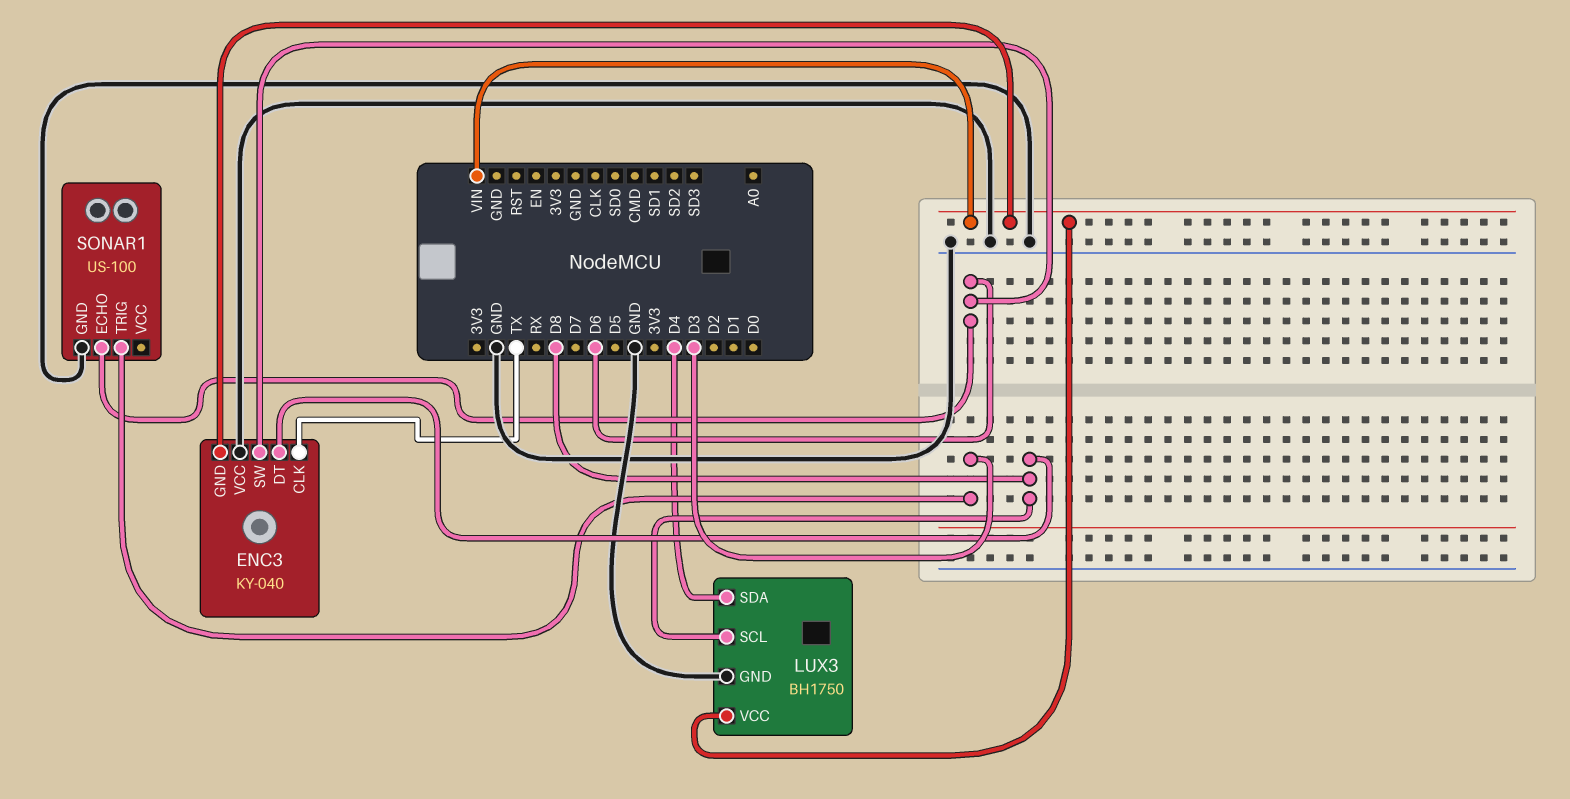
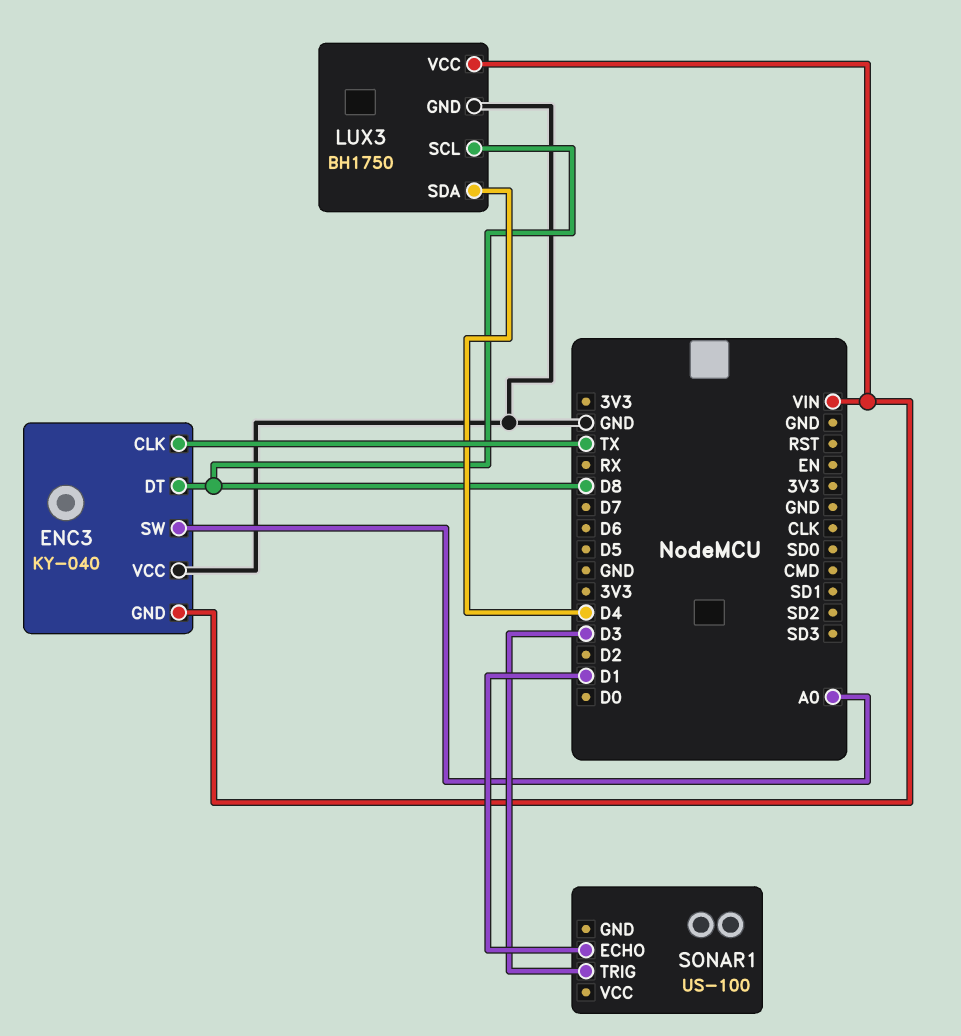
ENC3 pin SW: D6 -> A0
SONAR1 pin ECHO: D6 -> D1
SONAR1 pin GND: GND -> none

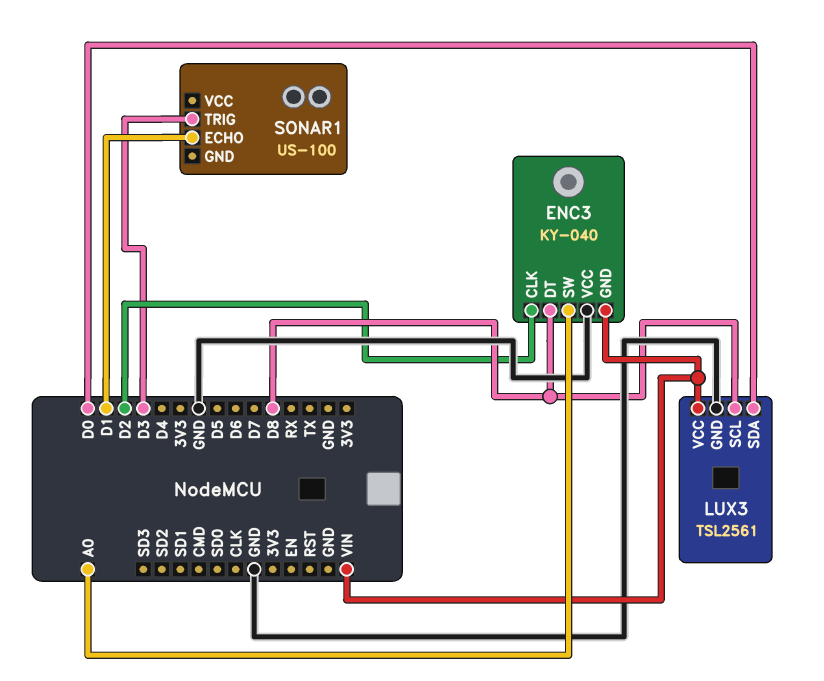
ENC3 pin CLK: TX -> D2
LUX3: BH1750 -> TSL2561
LUX3 pin SDA: D4 -> D0

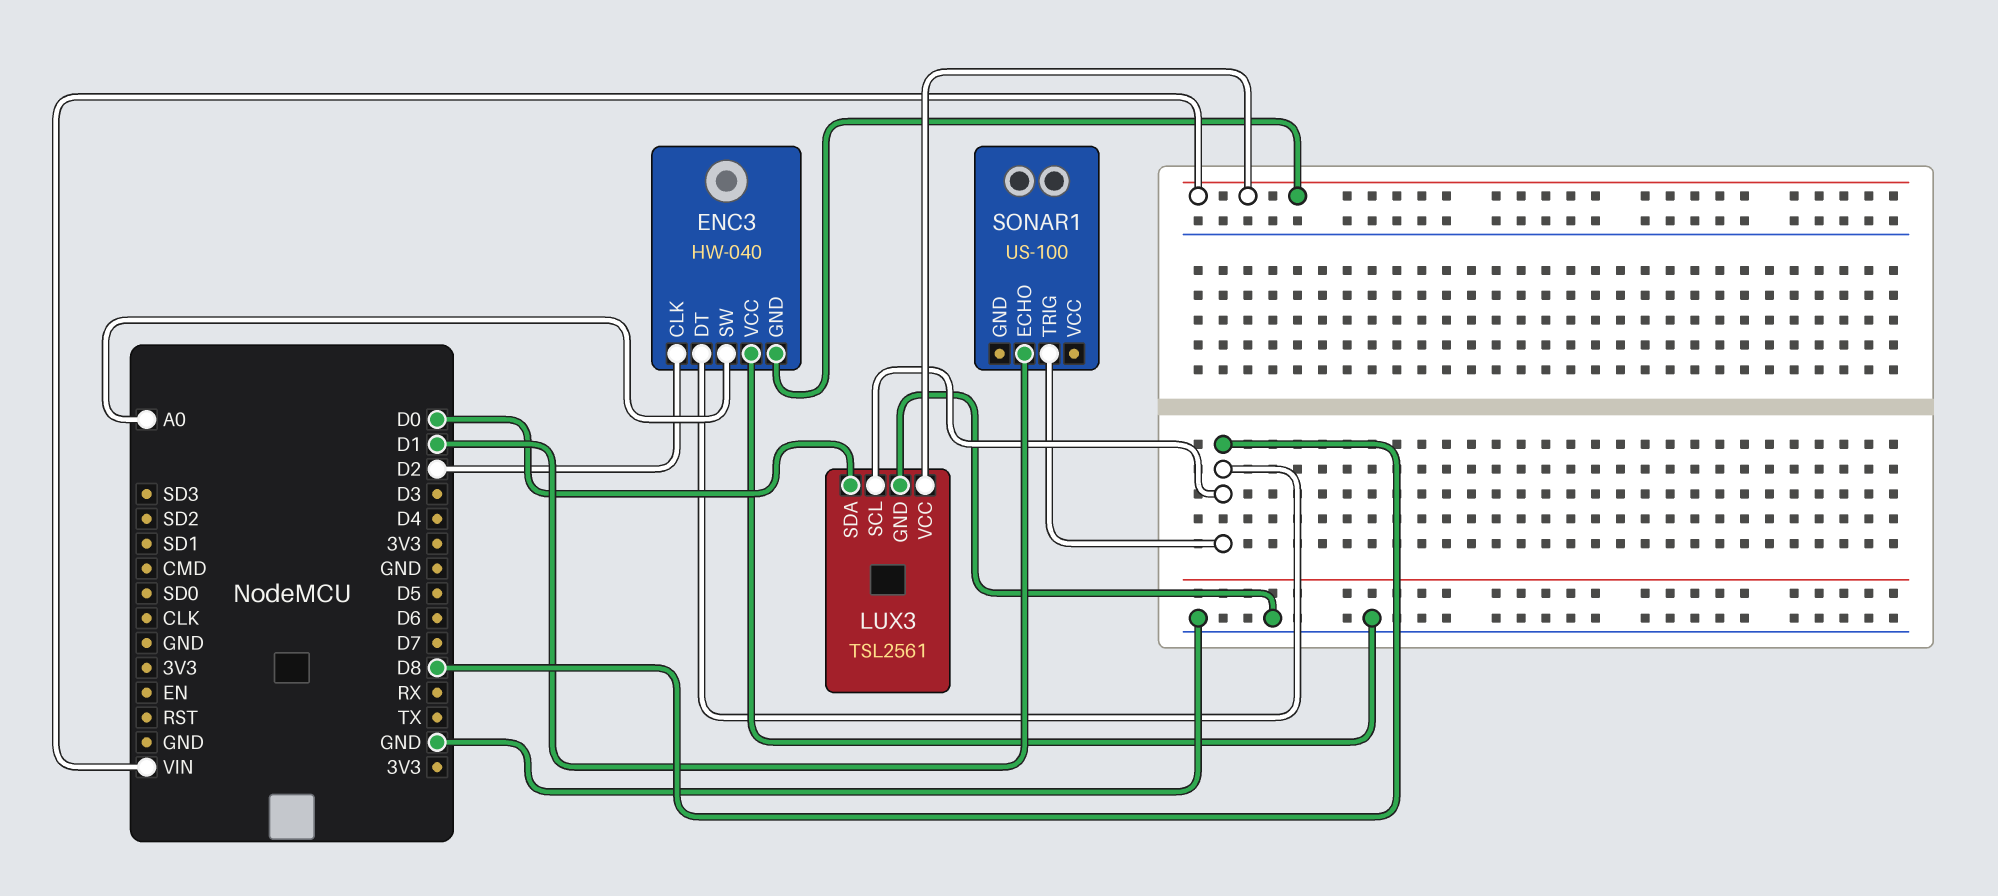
ENC3: KY-040 -> HW-040
SONAR1 pin TRIG: D3 -> D8

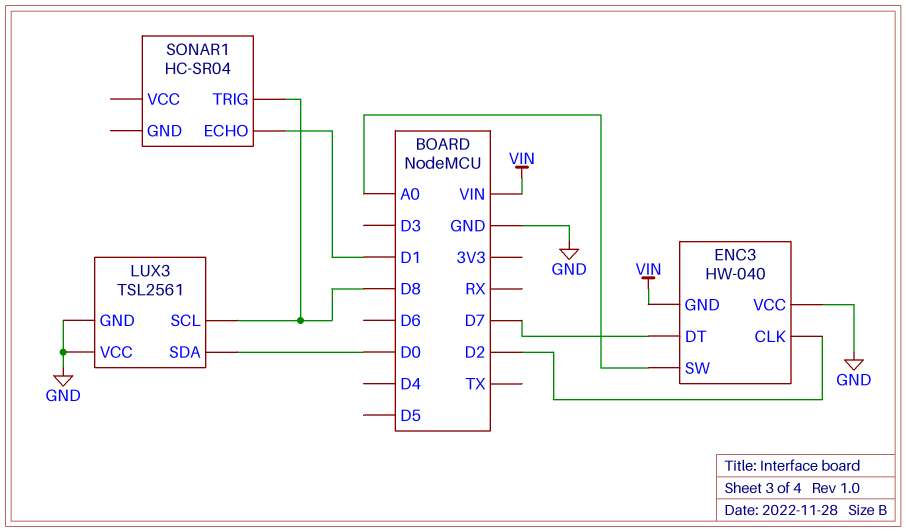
ENC3 pin DT: D8 -> D7
LUX3 pin VCC: VIN -> GND
SONAR1: US-100 -> HC-SR04

